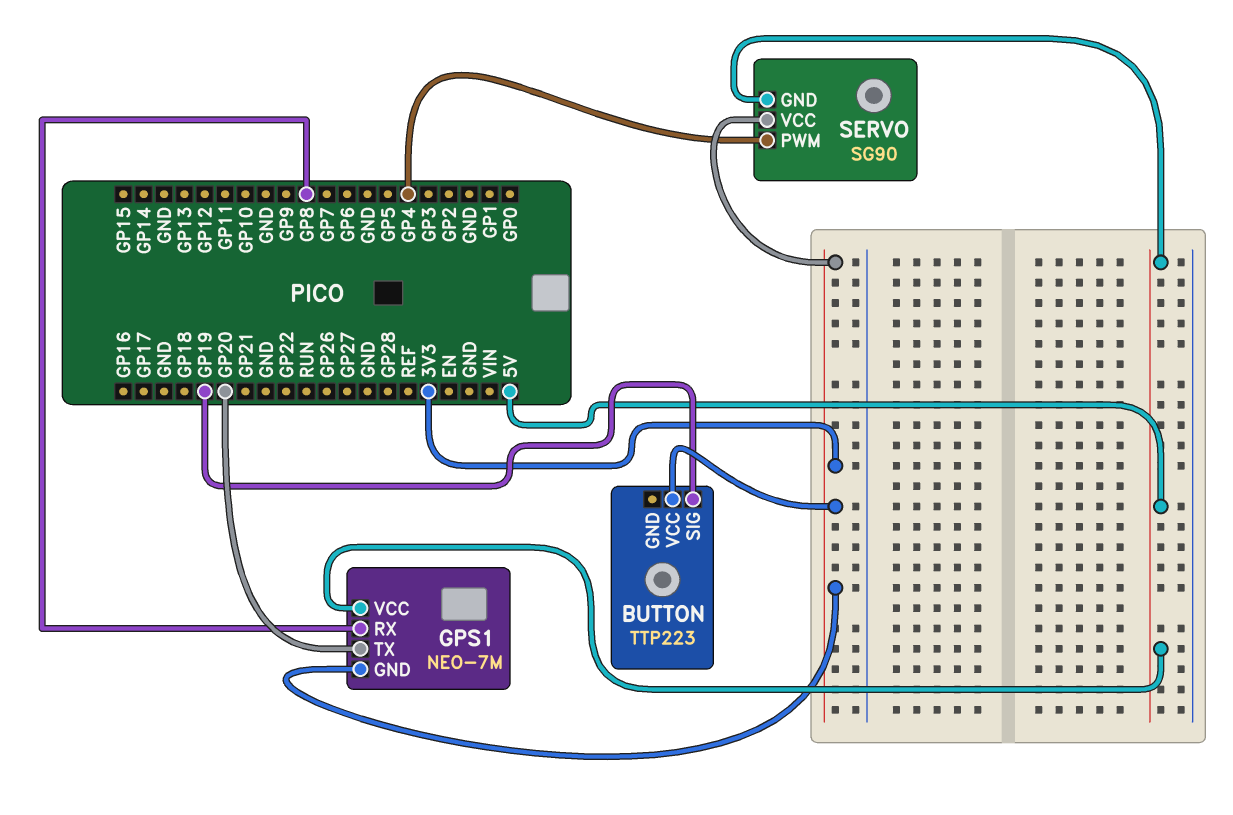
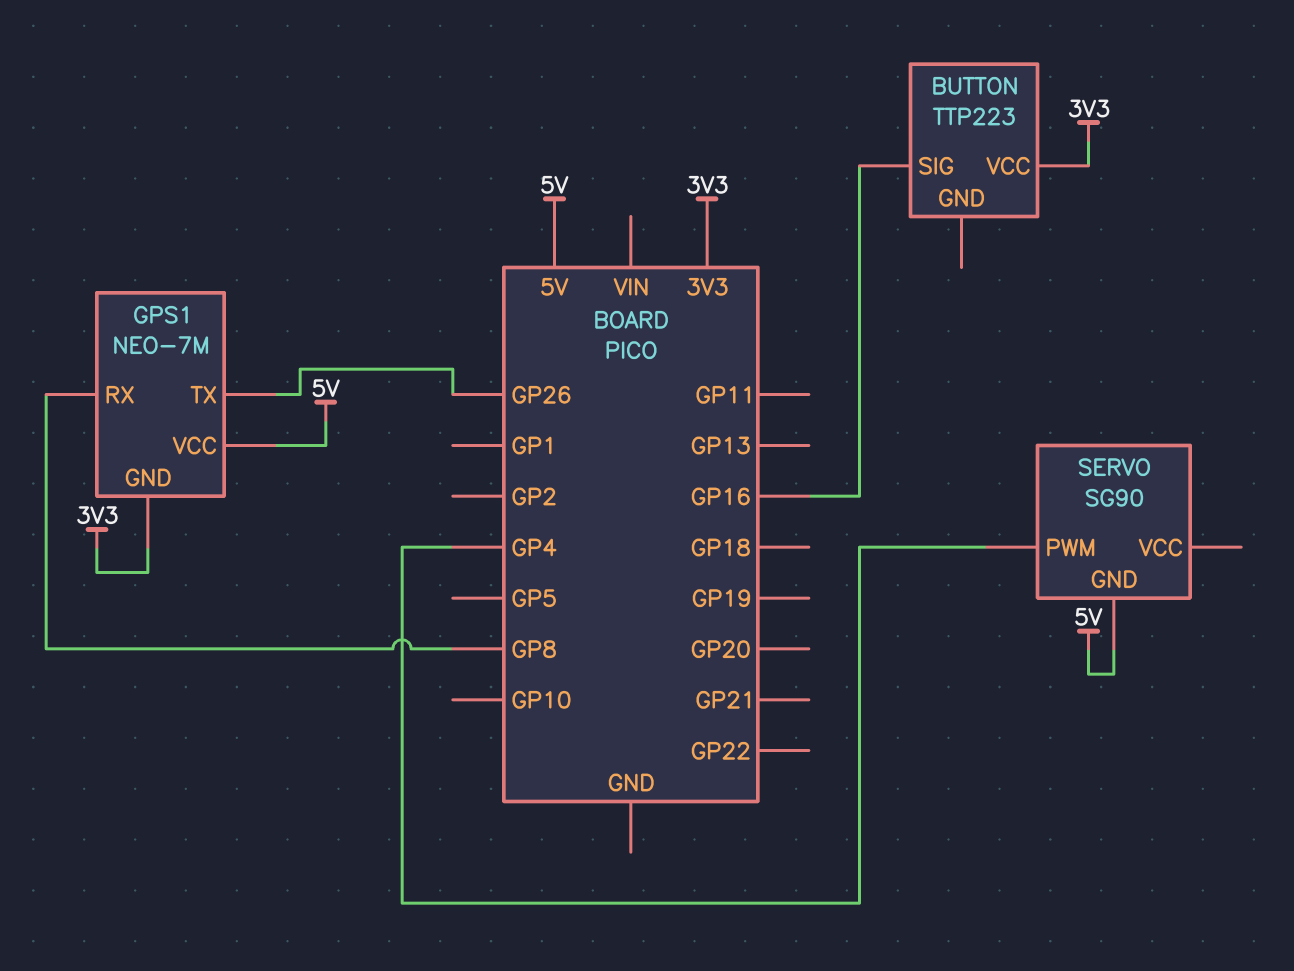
BUTTON pin SIG: GP19 -> GP16
GPS1 pin TX: GP20 -> GP26
SERVO pin VCC: 3V3 -> none

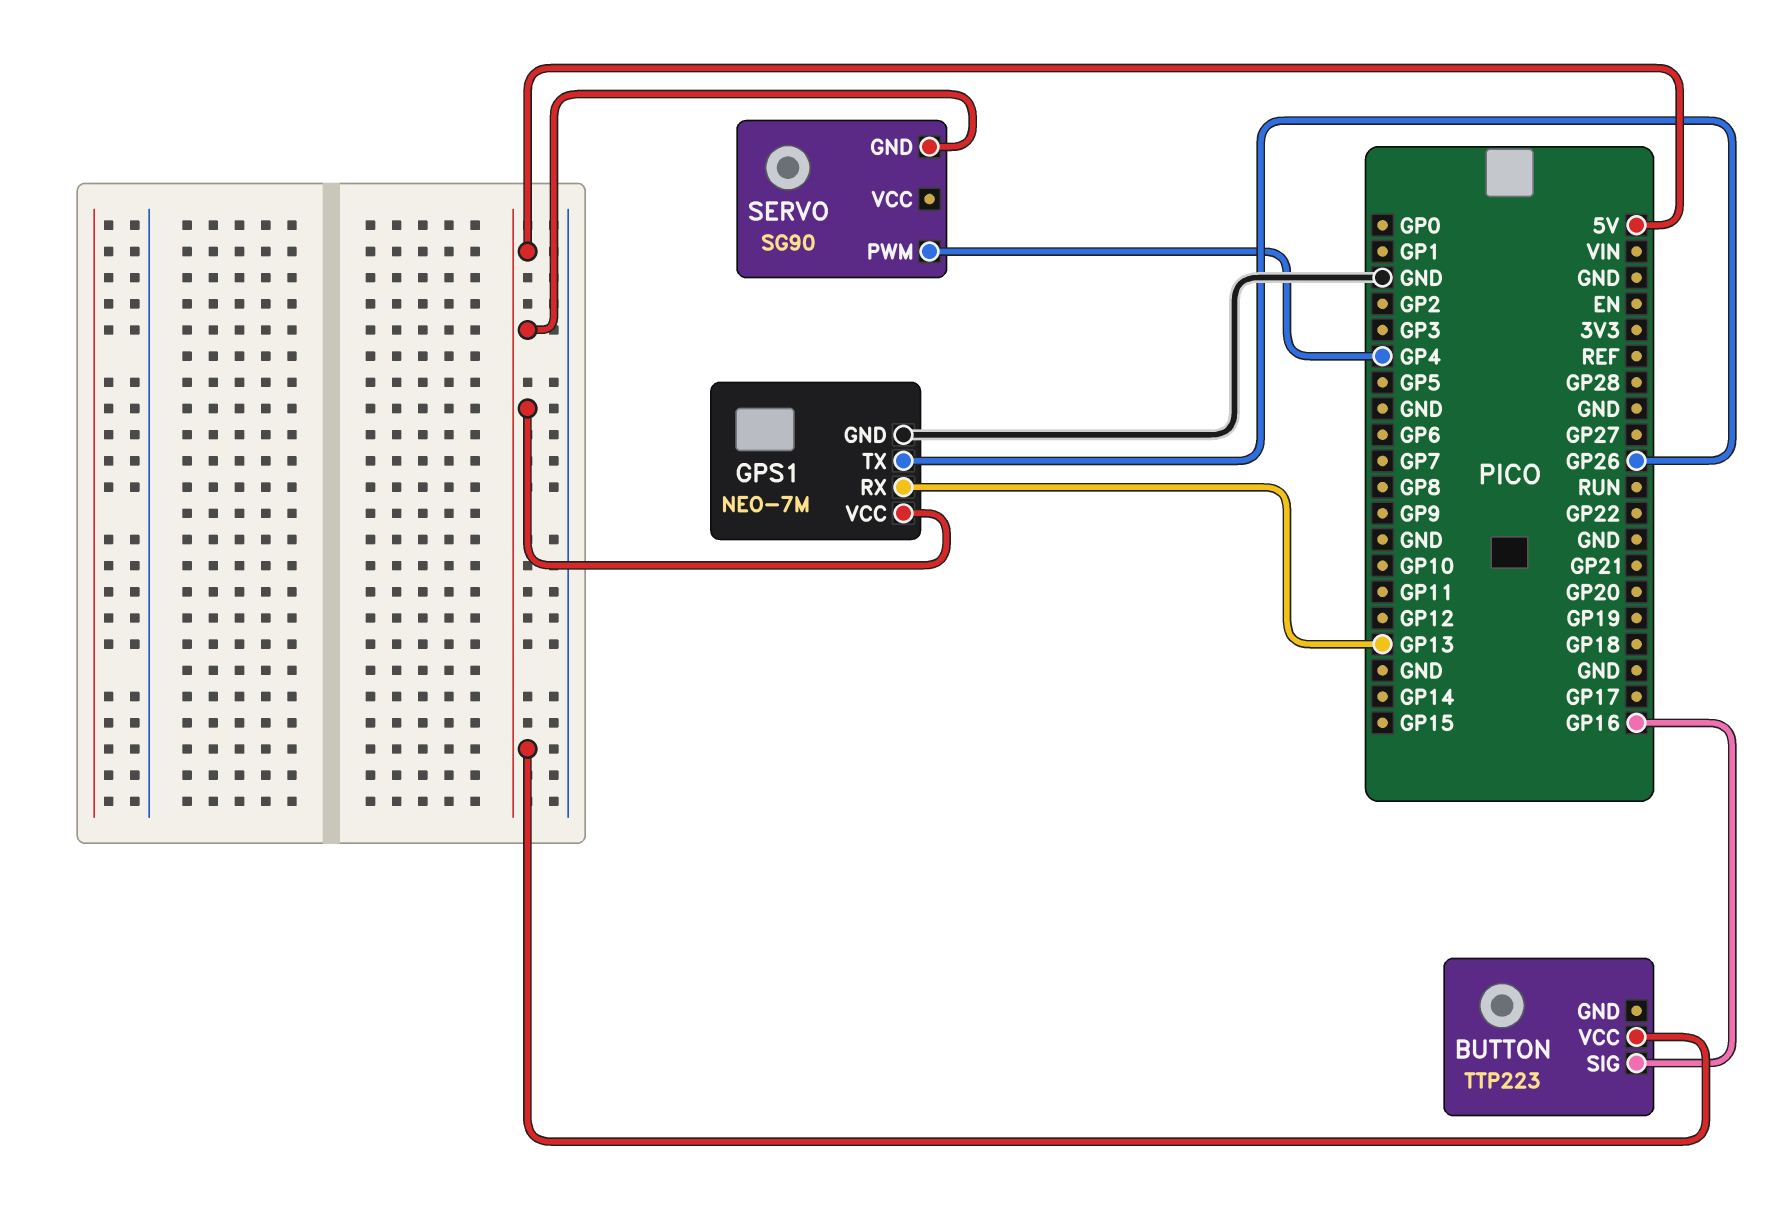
BUTTON pin VCC: 3V3 -> 5V
GPS1 pin GND: 3V3 -> GND
GPS1 pin RX: GP8 -> GP13

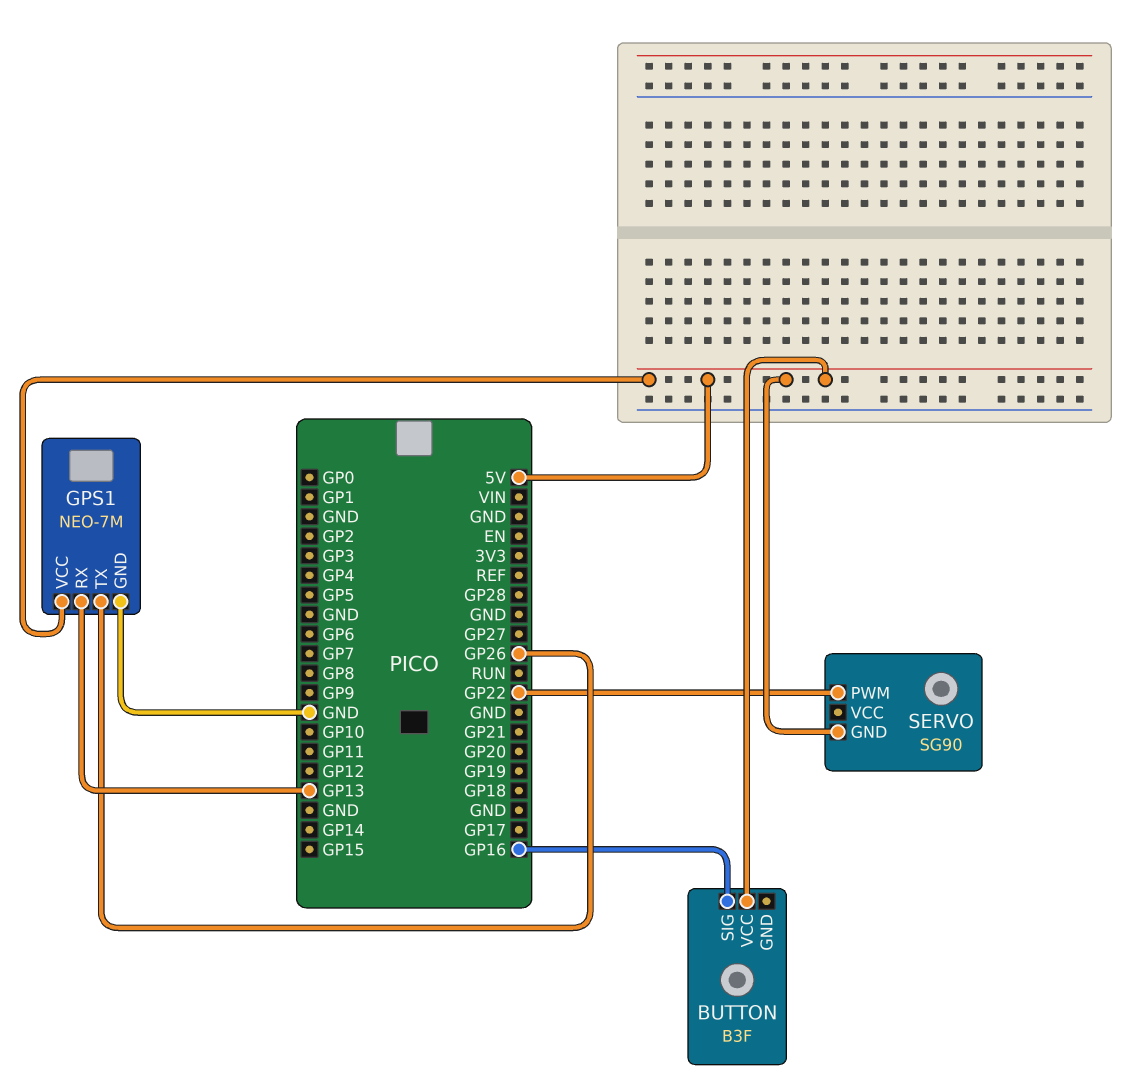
BUTTON: TTP223 -> B3F
SERVO pin PWM: GP4 -> GP22

